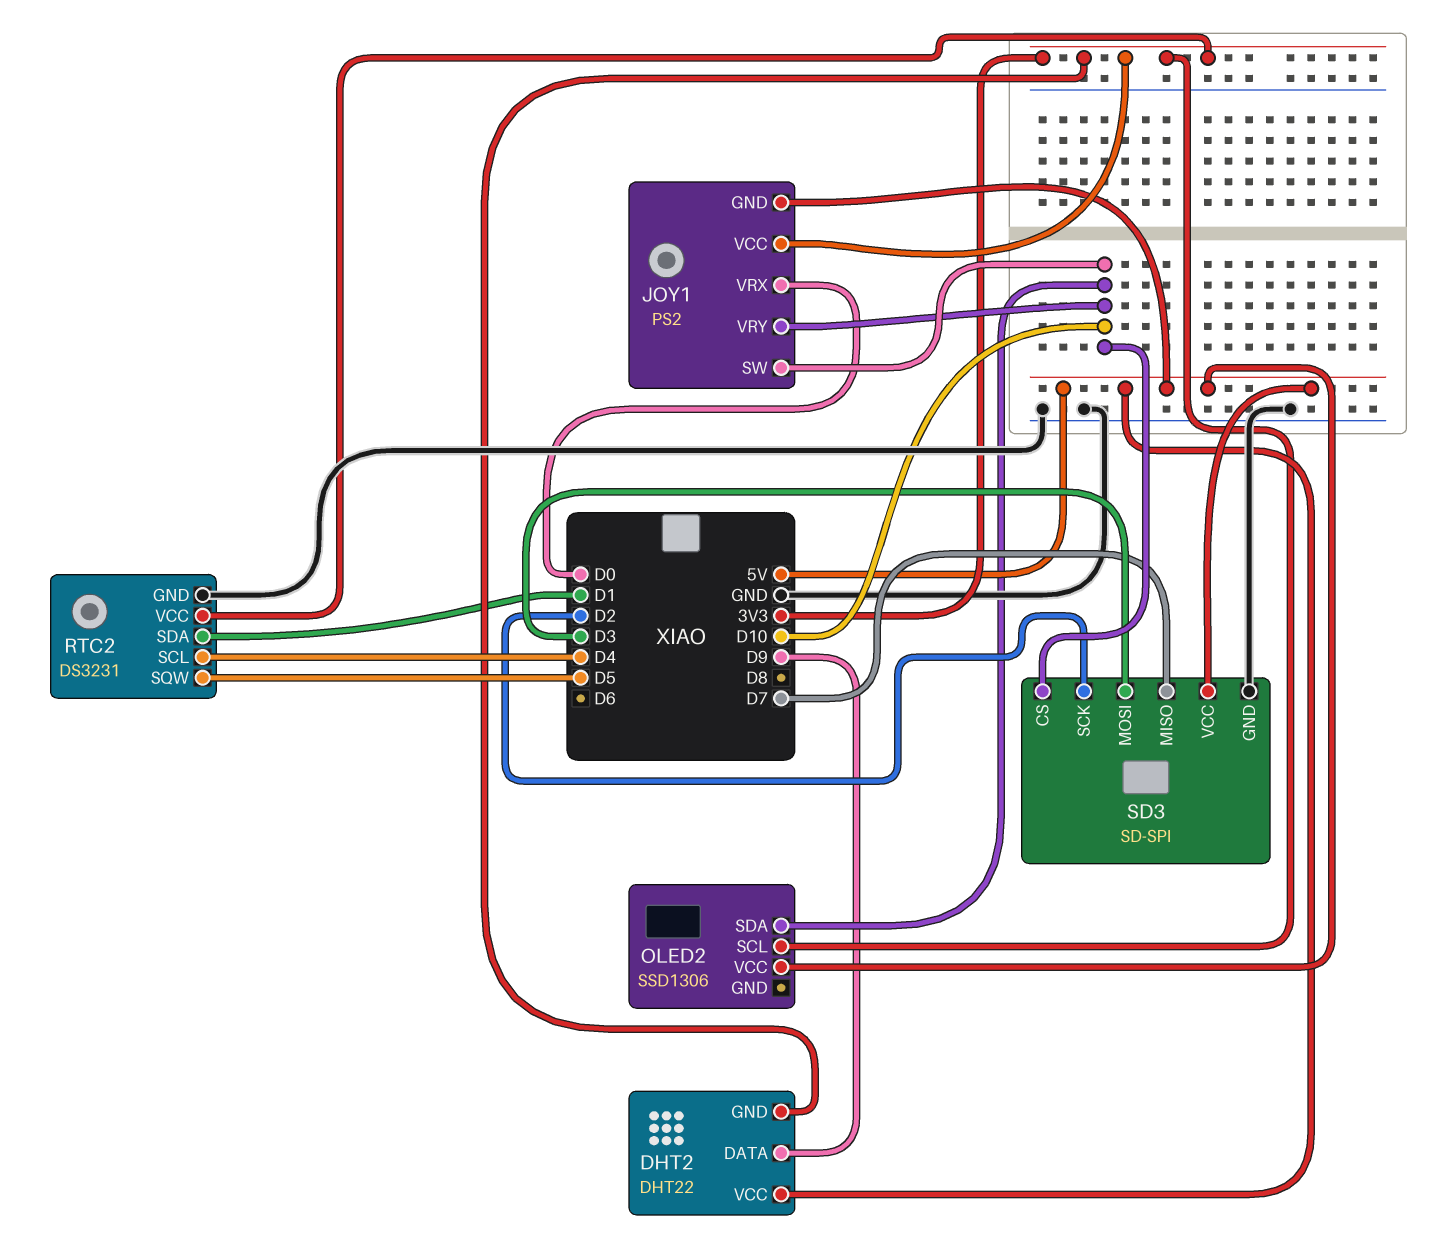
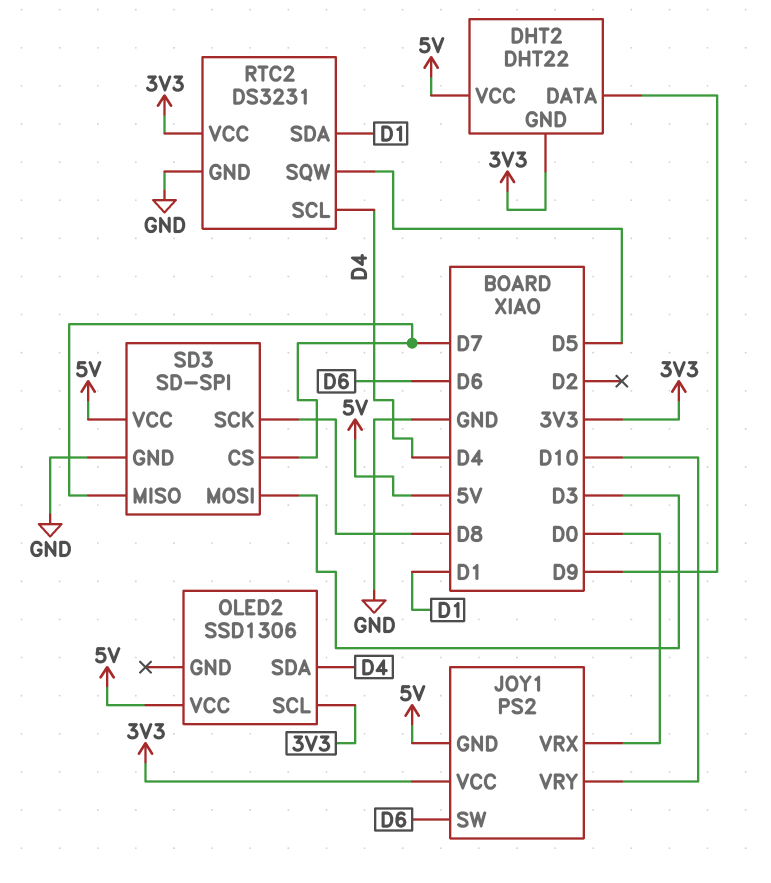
JOY1 pin SW: D10 -> D6
OLED2 pin SDA: D10 -> D4
SD3 pin CS: D10 -> D7
SD3 pin SCK: D2 -> D8

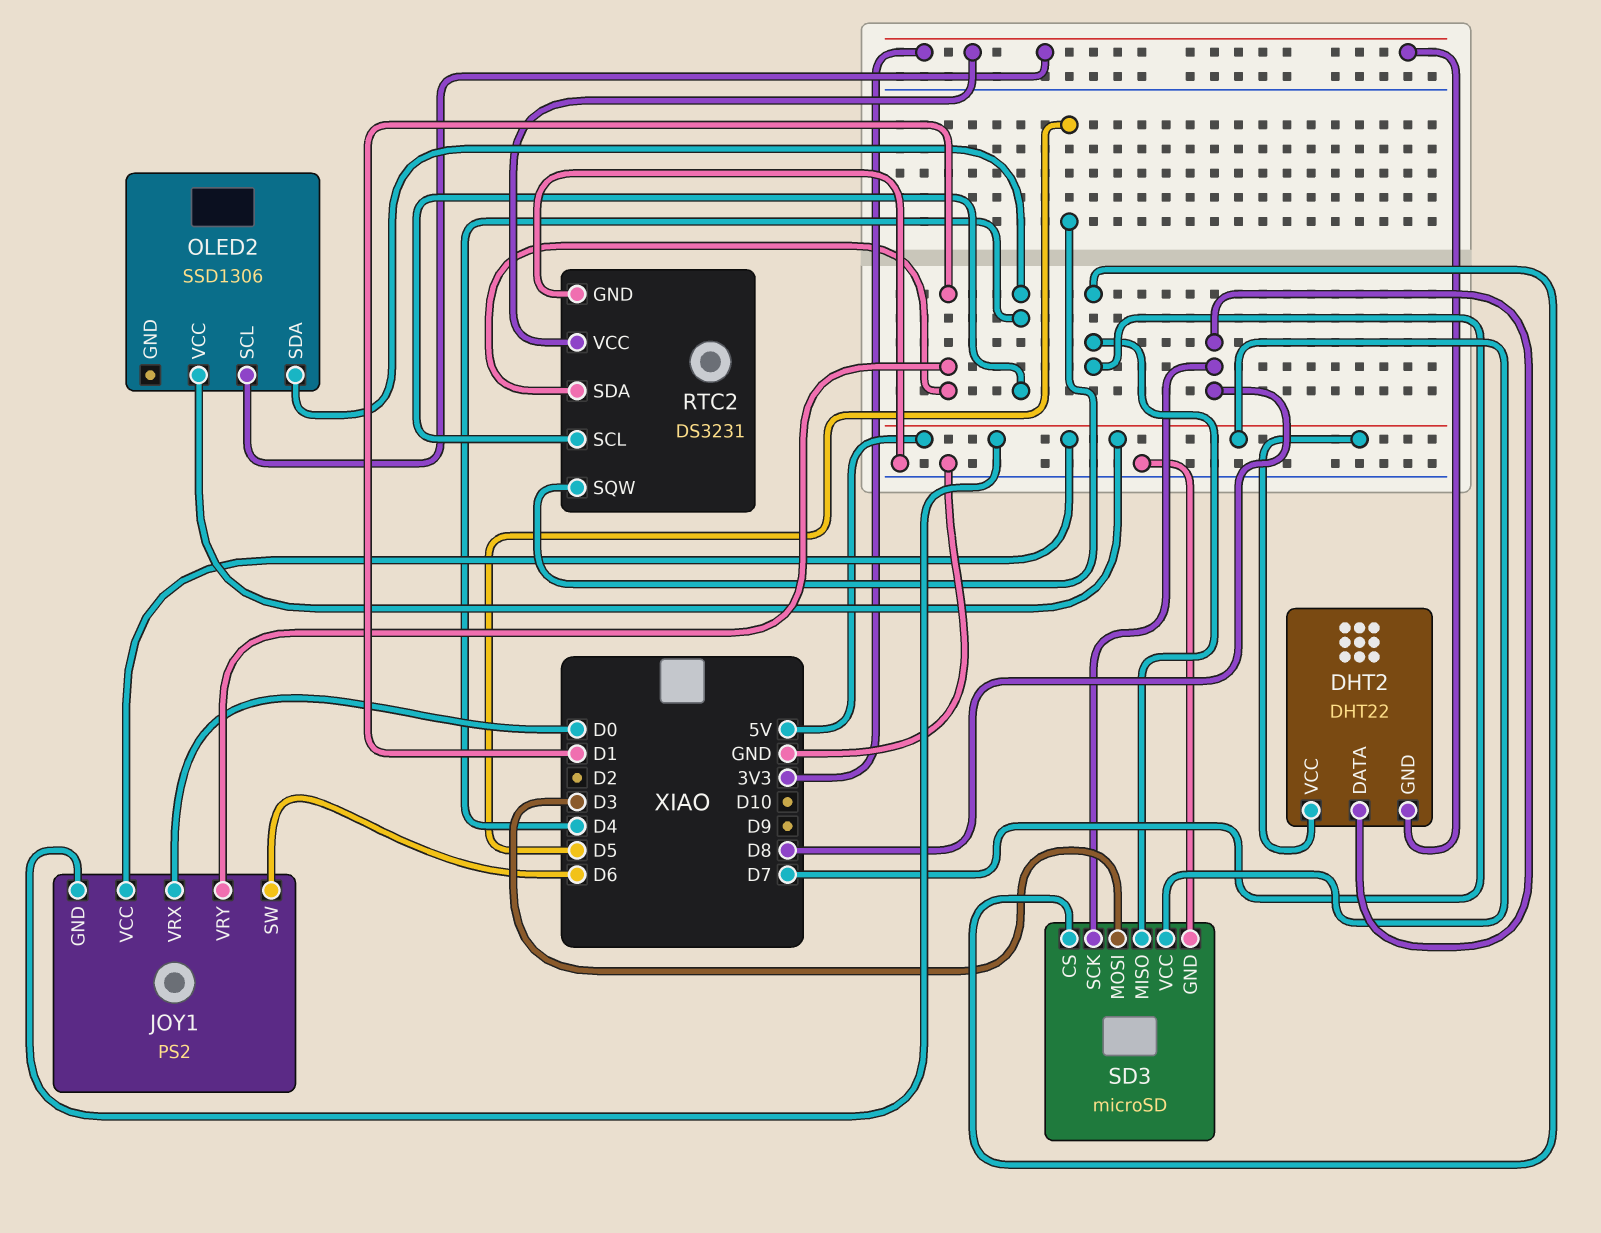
DHT2 pin DATA: D9 -> D8
JOY1 pin VCC: 3V3 -> 5V
JOY1 pin VRY: D10 -> D1
SD3: SD-SPI -> microSD

